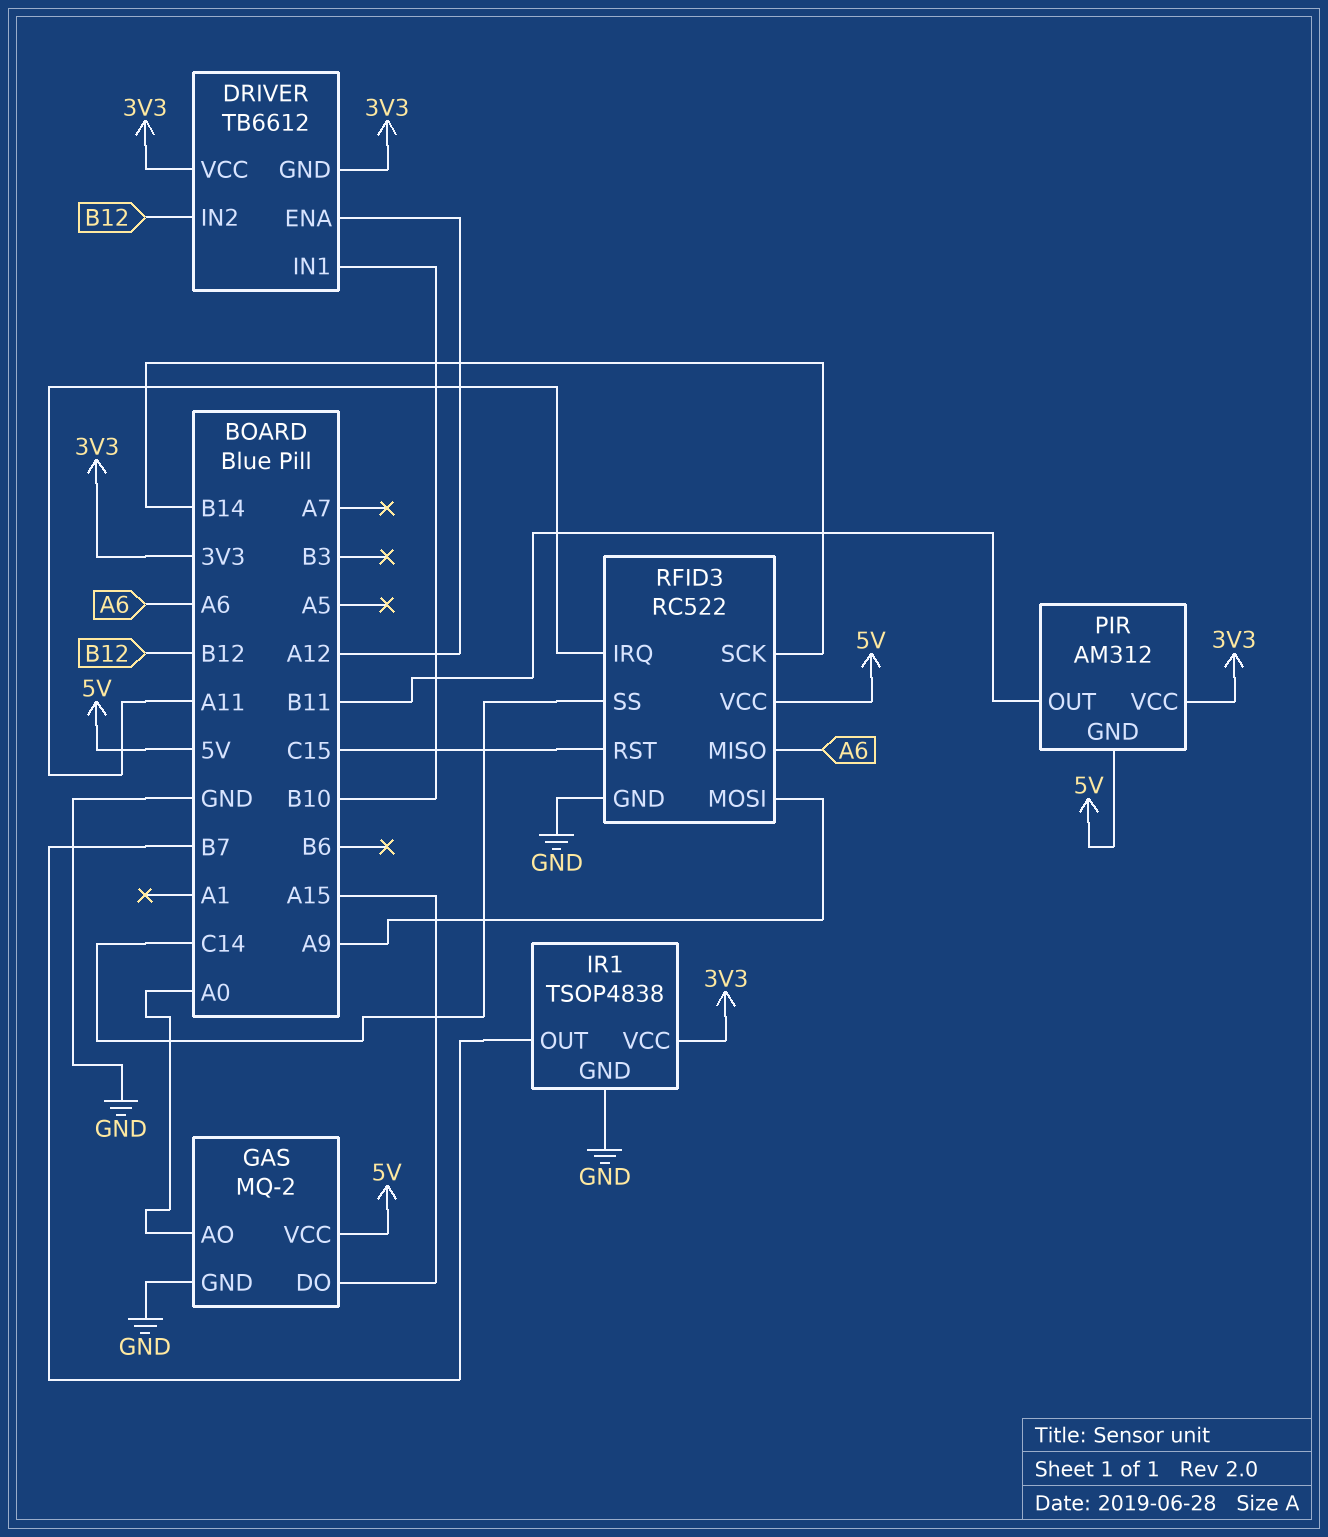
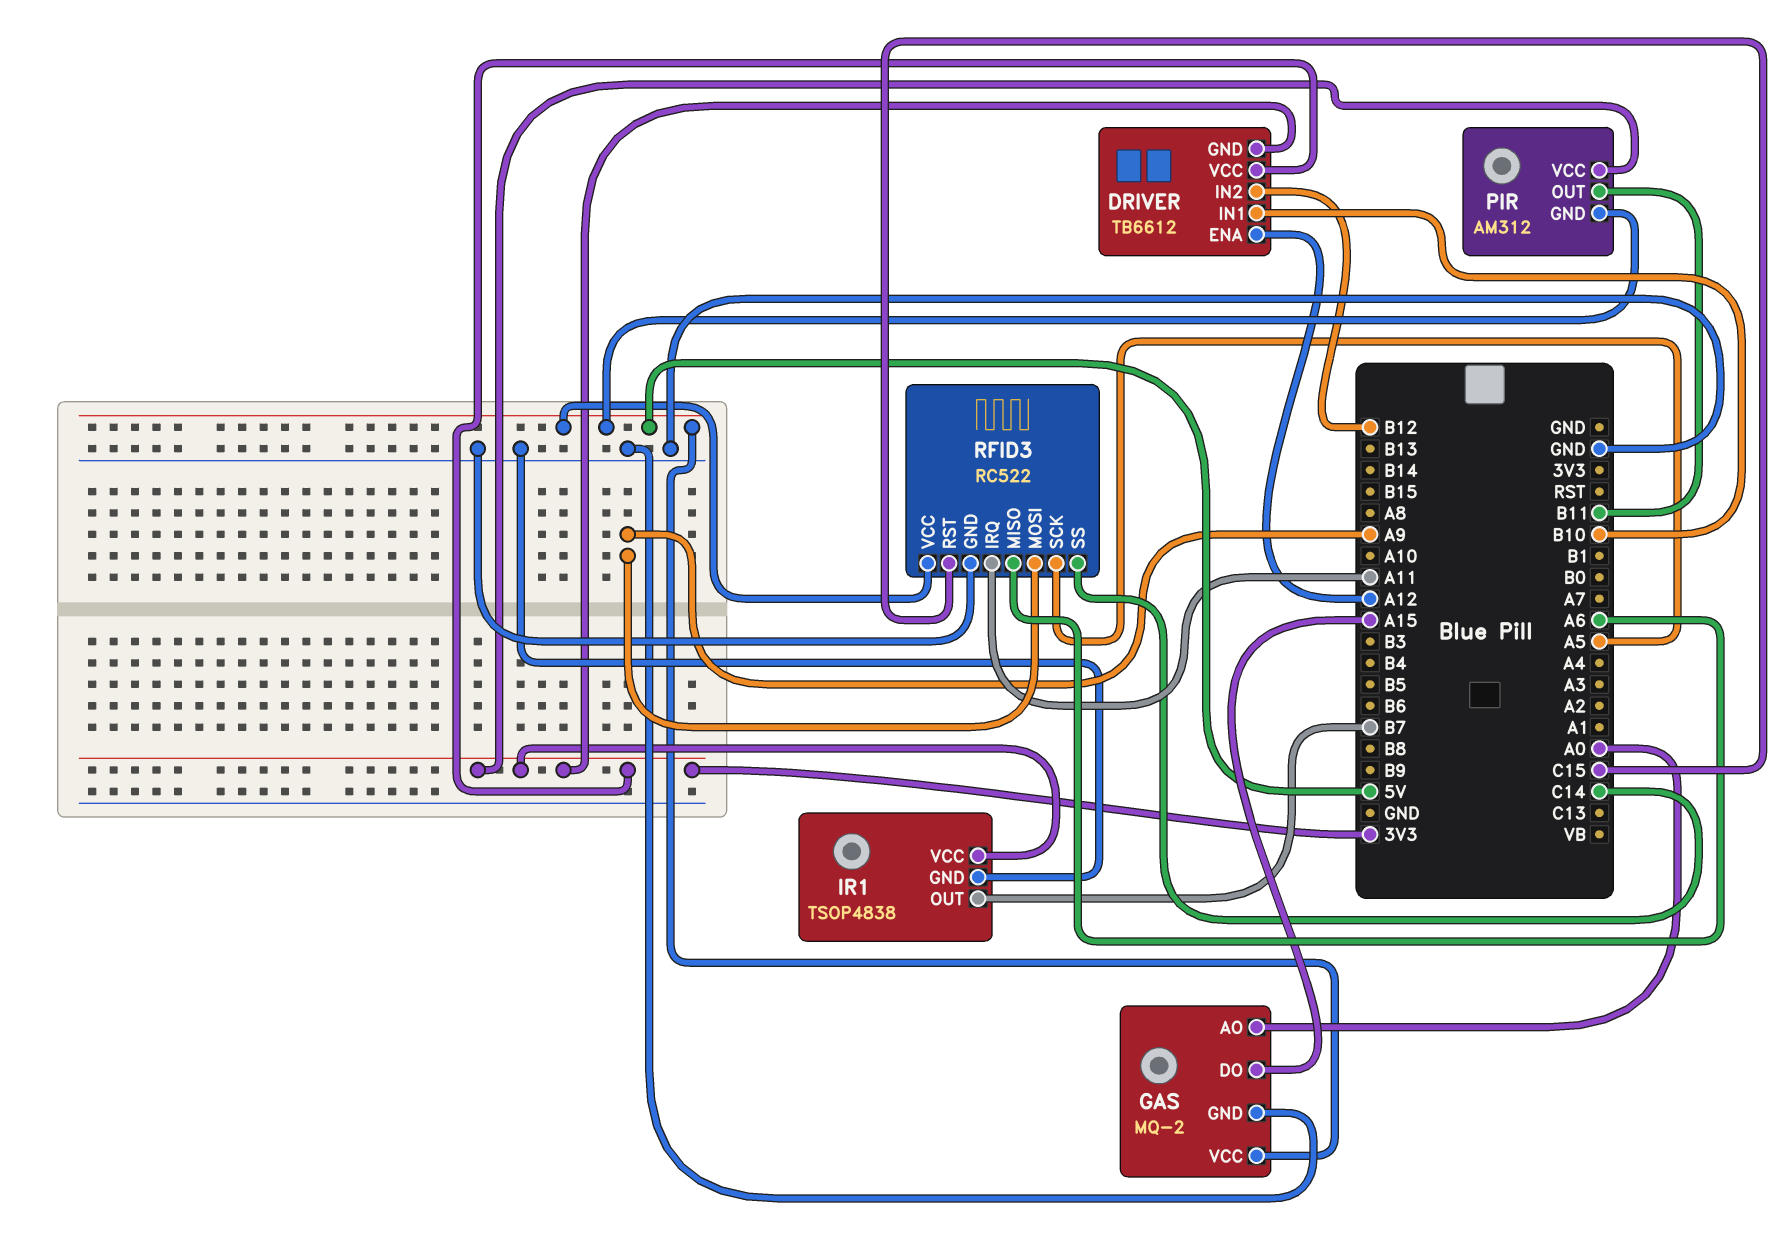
RFID3 pin SCK: B14 -> A5

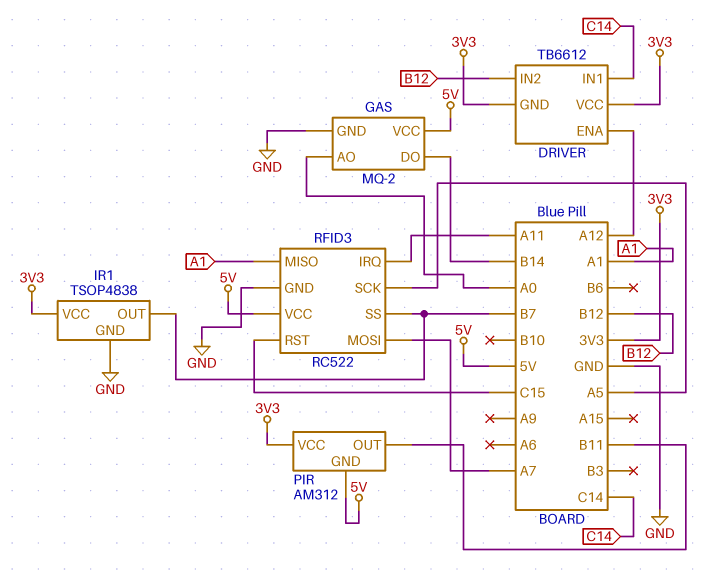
DRIVER pin IN1: B10 -> C14
GAS pin DO: A15 -> B14
RFID3 pin MISO: A6 -> A1
RFID3 pin MOSI: A9 -> A7
RFID3 pin SS: C14 -> B7

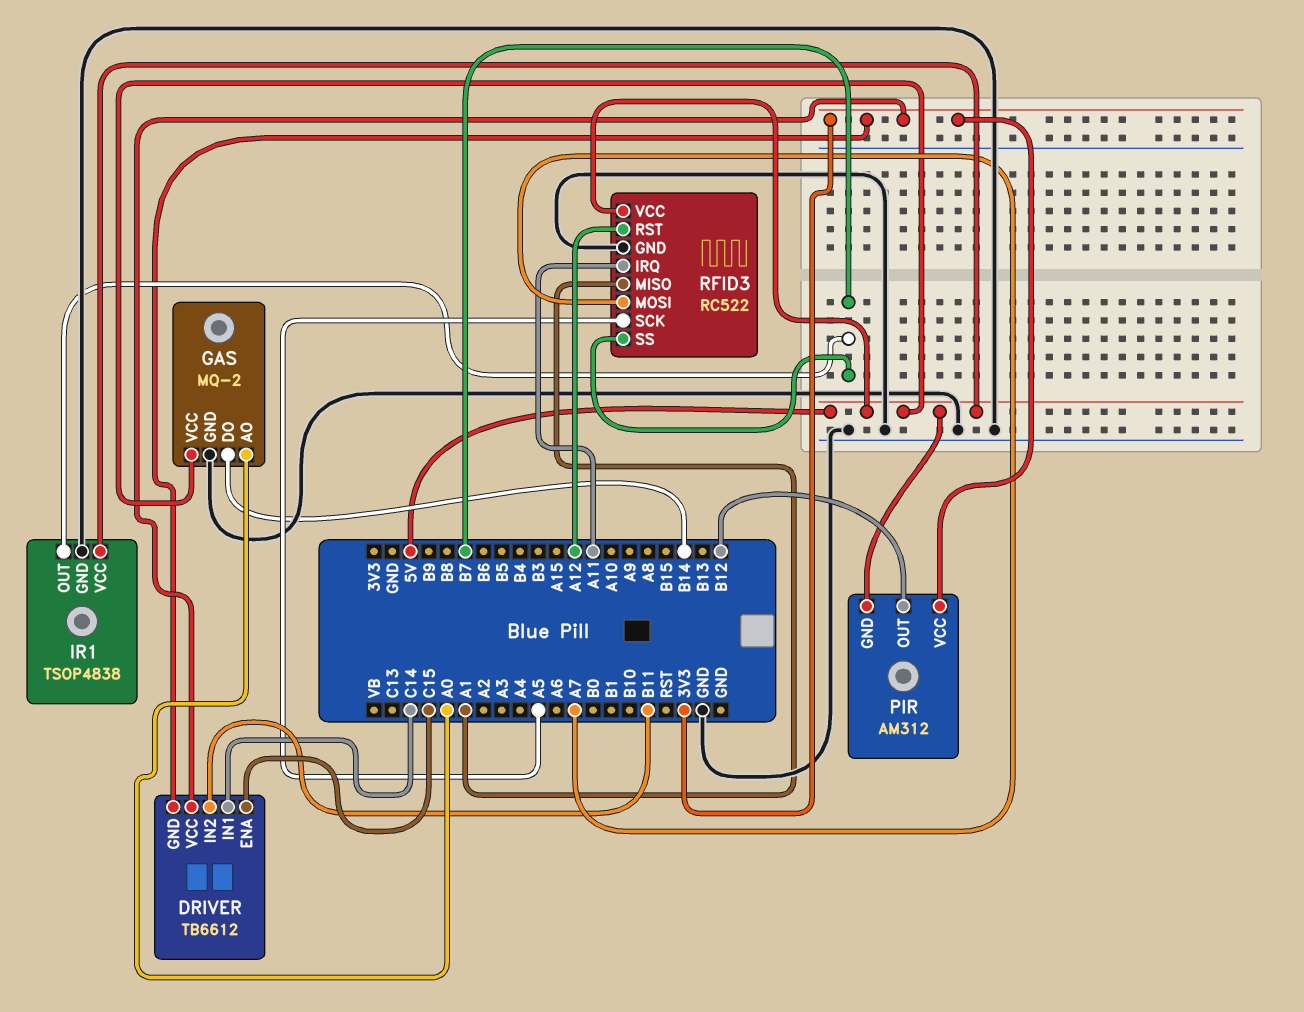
DRIVER pin ENA: A12 -> C15
DRIVER pin IN2: B12 -> B11
IR1 pin VCC: 3V3 -> 5V
PIR pin OUT: B11 -> B12
RFID3 pin RST: C15 -> A12

